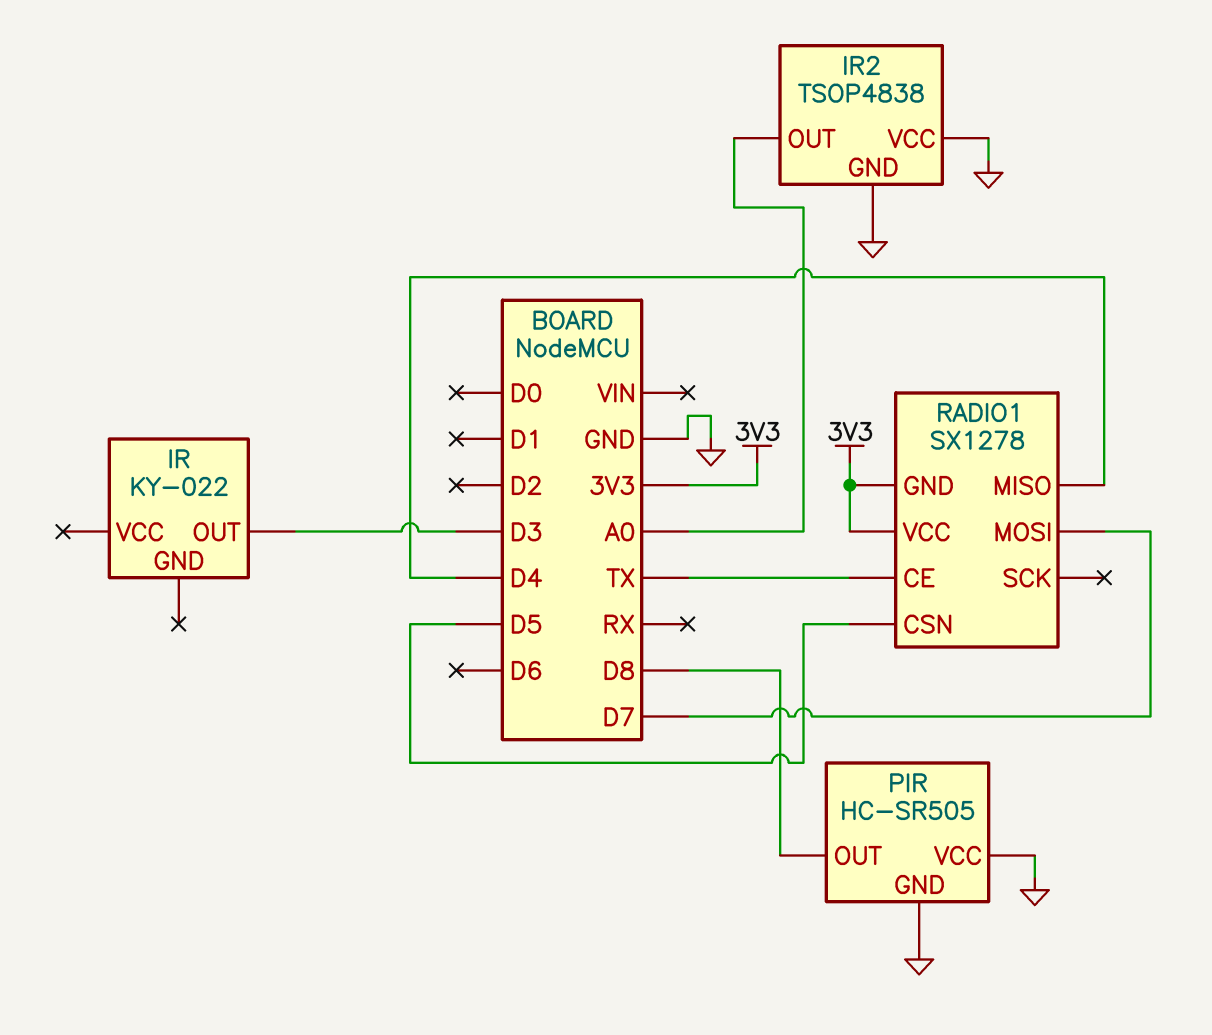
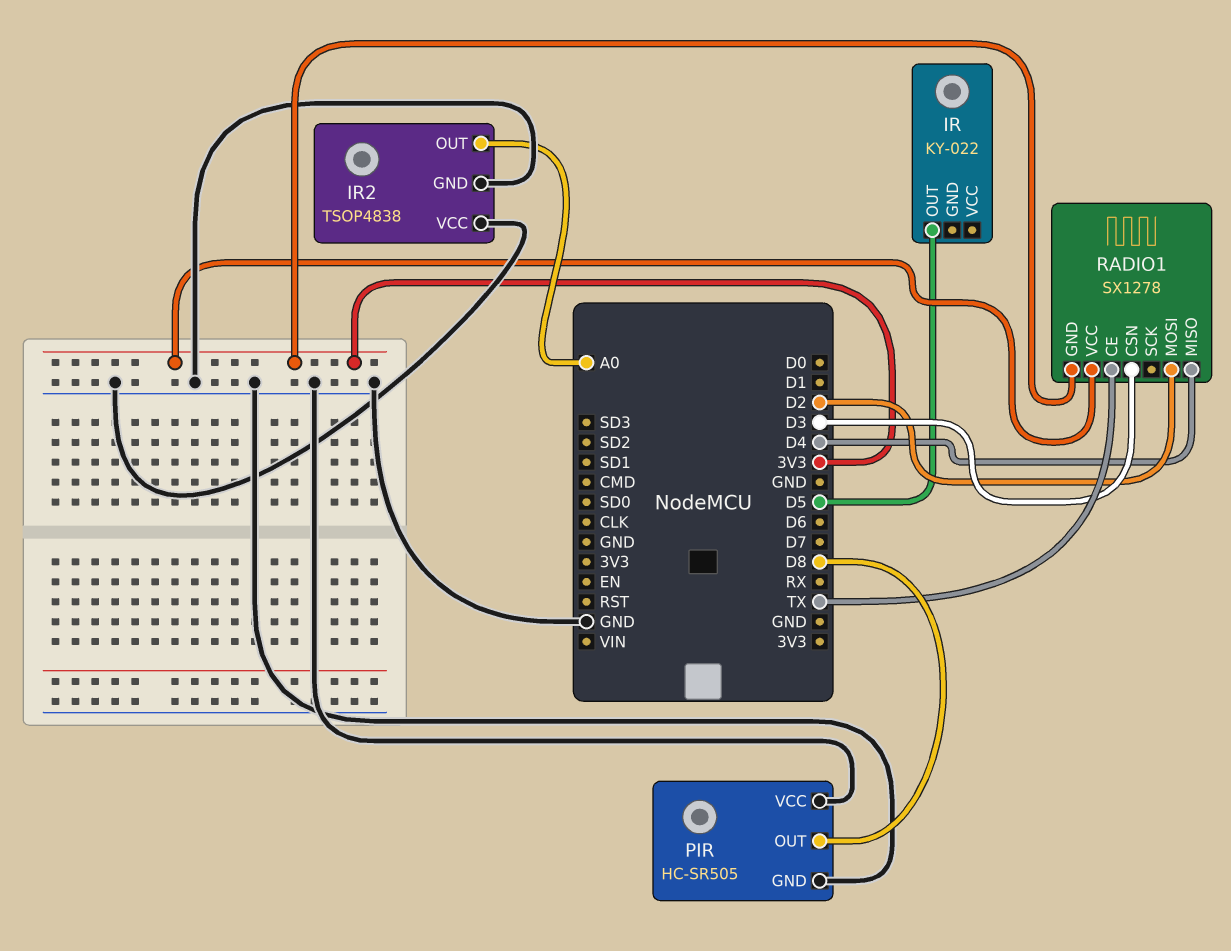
IR pin OUT: D3 -> D5
RADIO1 pin CSN: D5 -> D3
RADIO1 pin MOSI: D7 -> D2

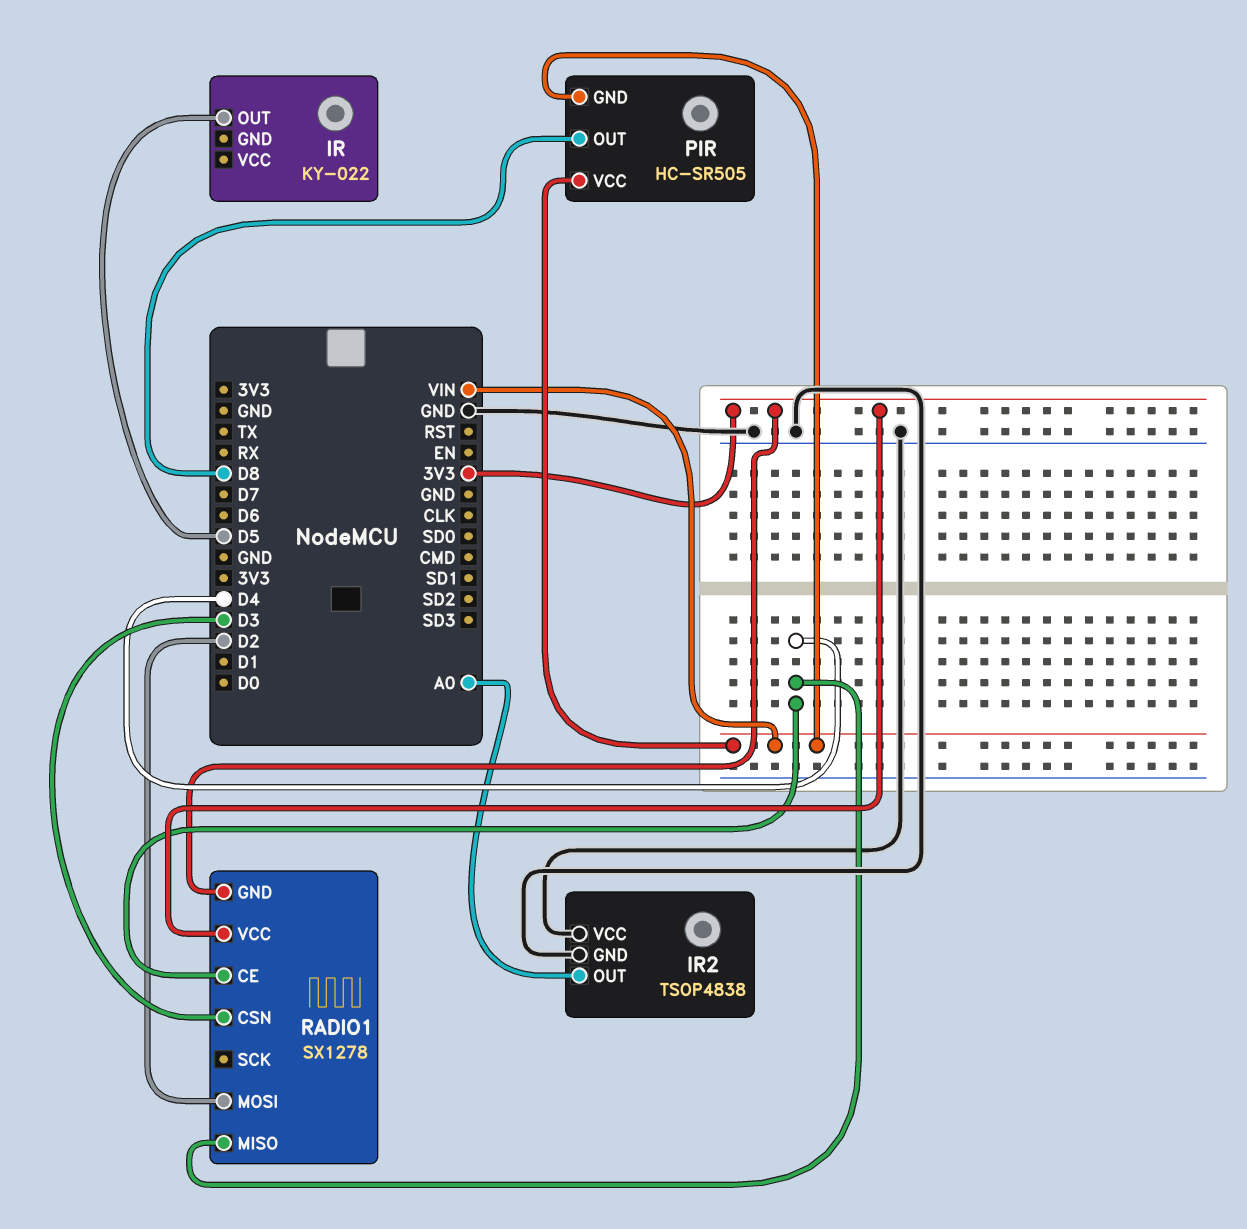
PIR pin GND: GND -> VIN
PIR pin VCC: GND -> VIN
RADIO1 pin CE: TX -> D4

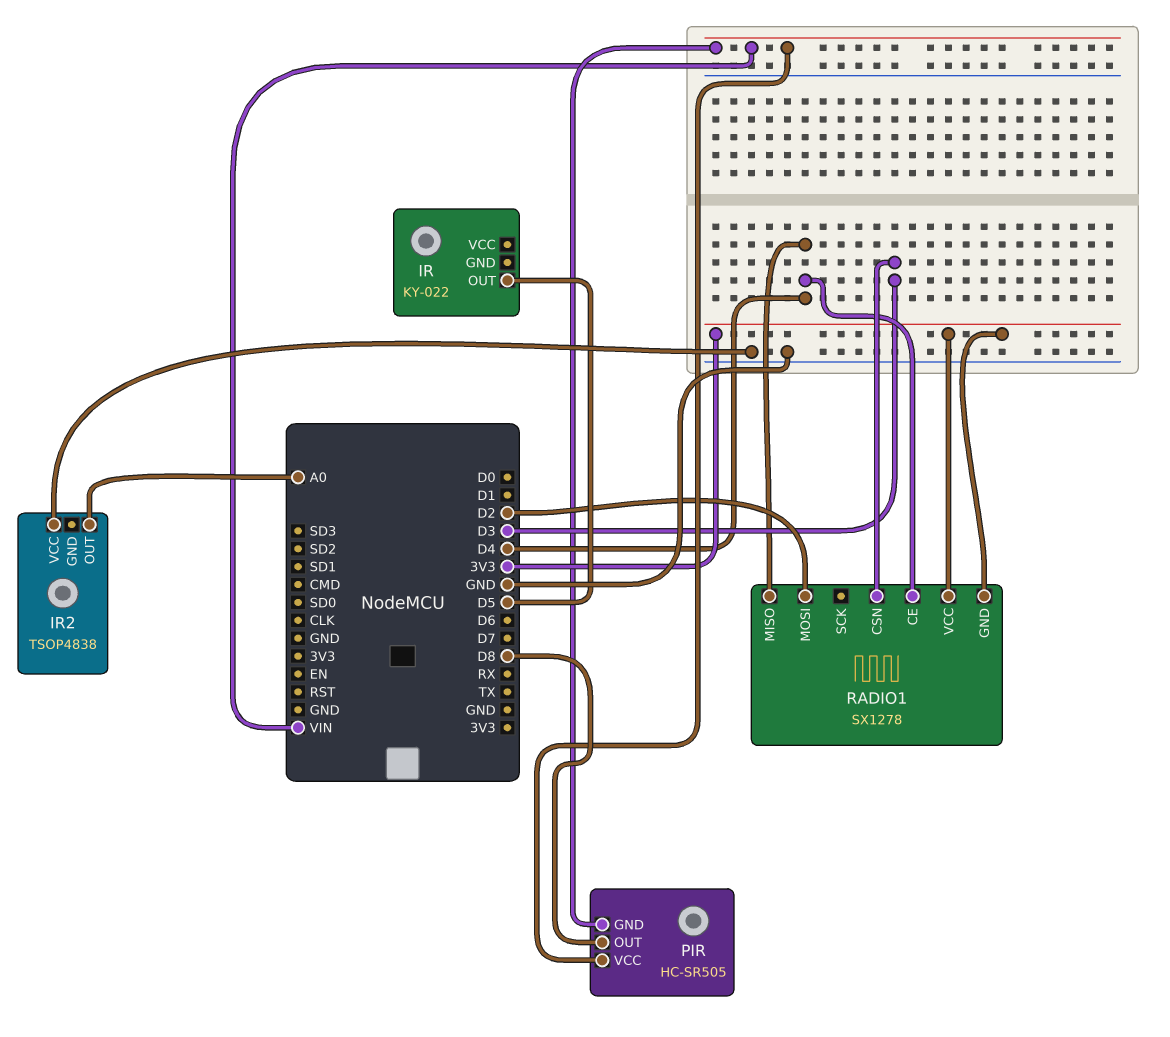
IR2 pin GND: GND -> none

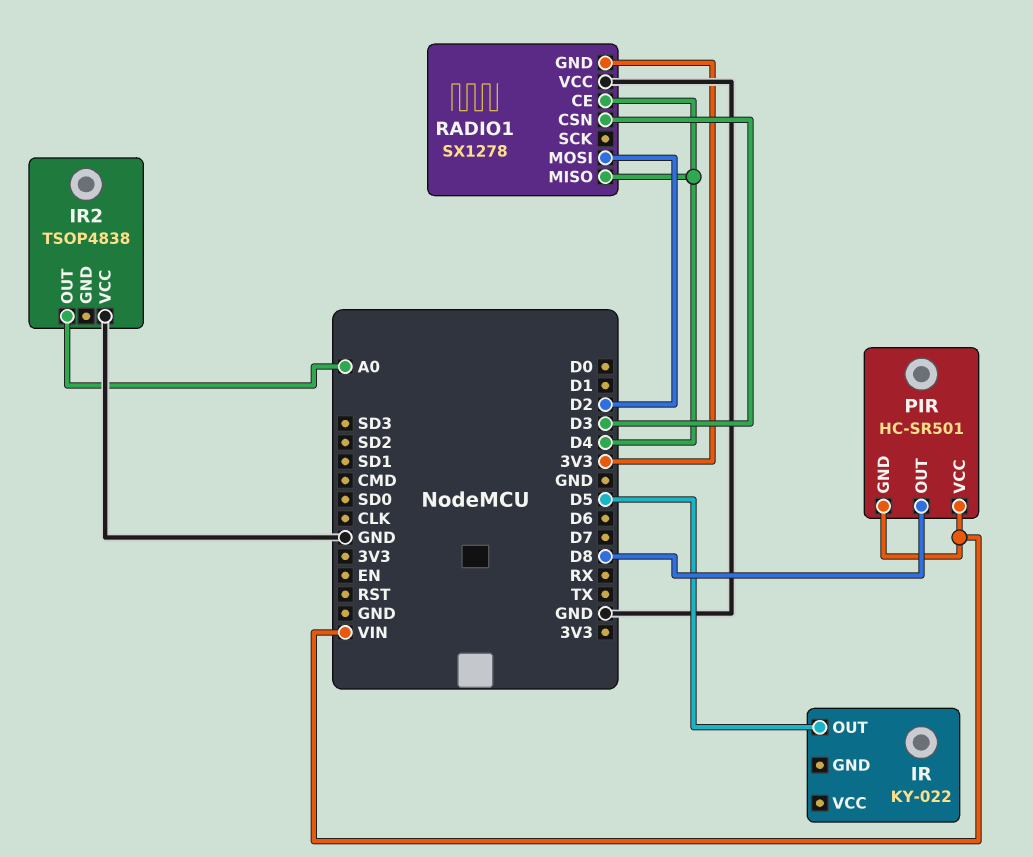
PIR: HC-SR505 -> HC-SR501
RADIO1 pin VCC: 3V3 -> GND

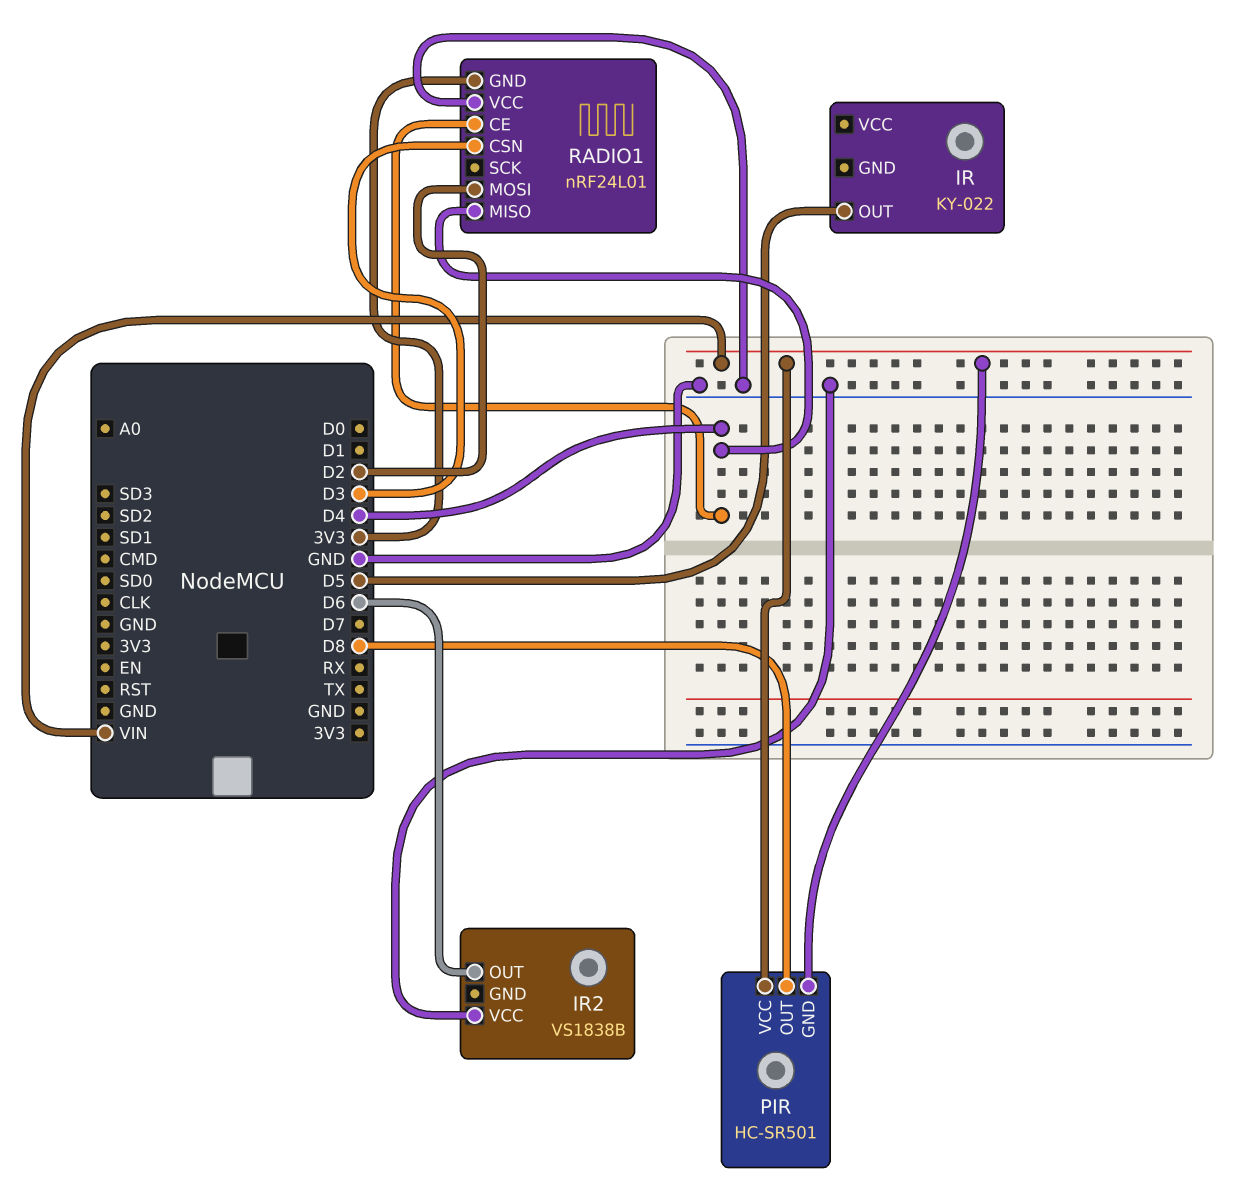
IR2: TSOP4838 -> VS1838B
IR2 pin OUT: A0 -> D6
RADIO1: SX1278 -> nRF24L01

